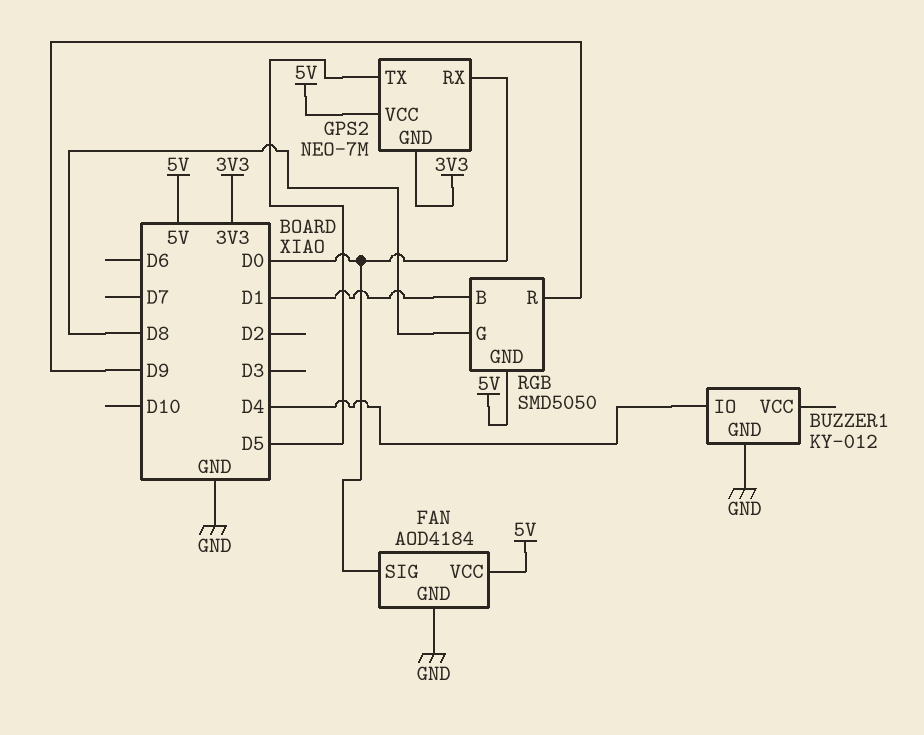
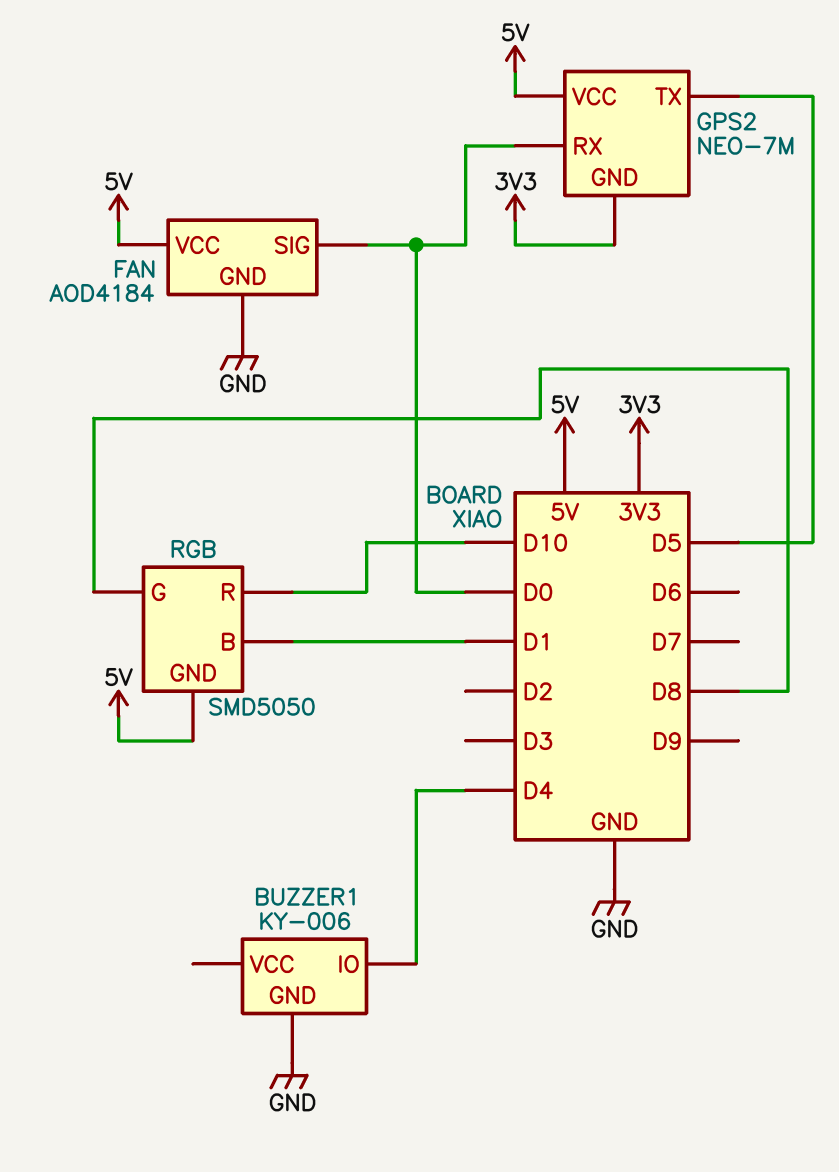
BUZZER1: KY-012 -> KY-006
RGB pin R: D9 -> D10

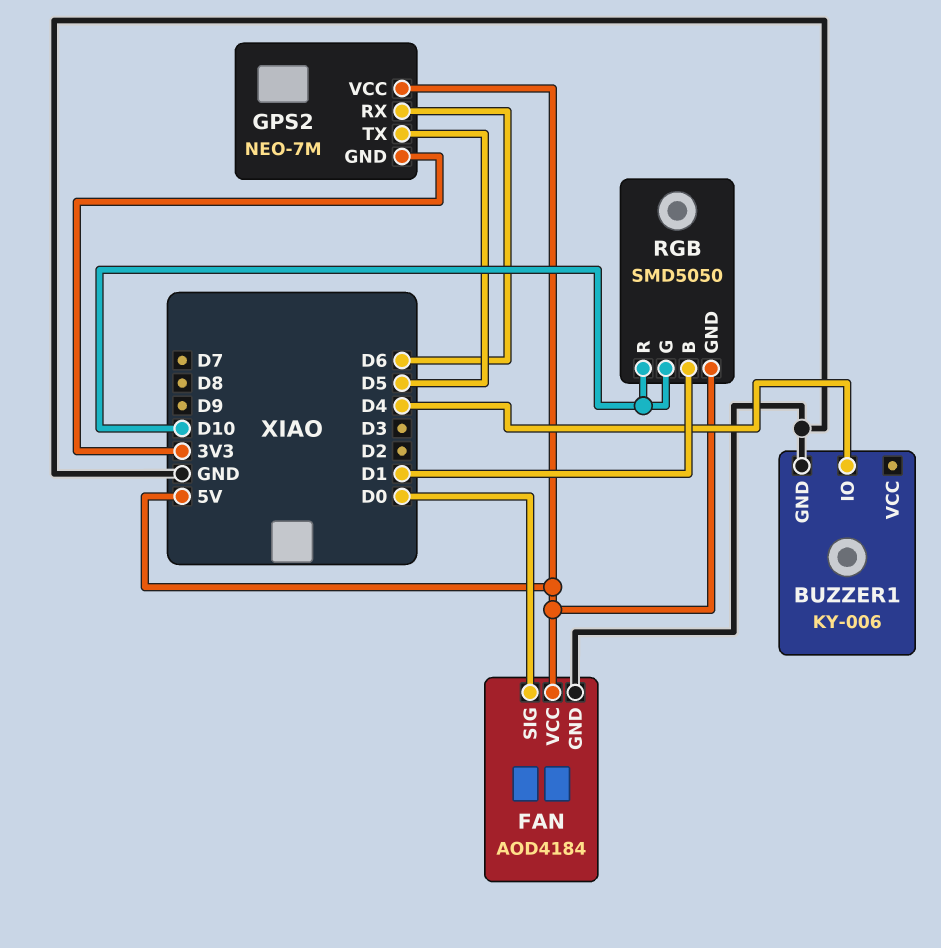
GPS2 pin RX: D0 -> D6
RGB pin G: D8 -> D10

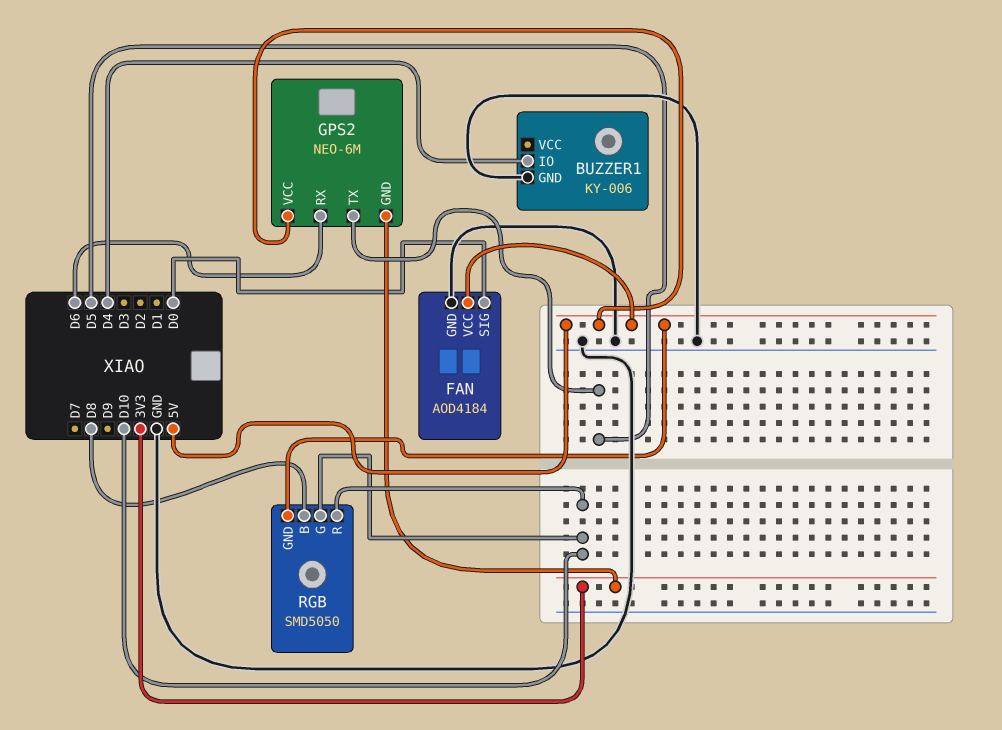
GPS2: NEO-7M -> NEO-6M
RGB pin B: D1 -> D8

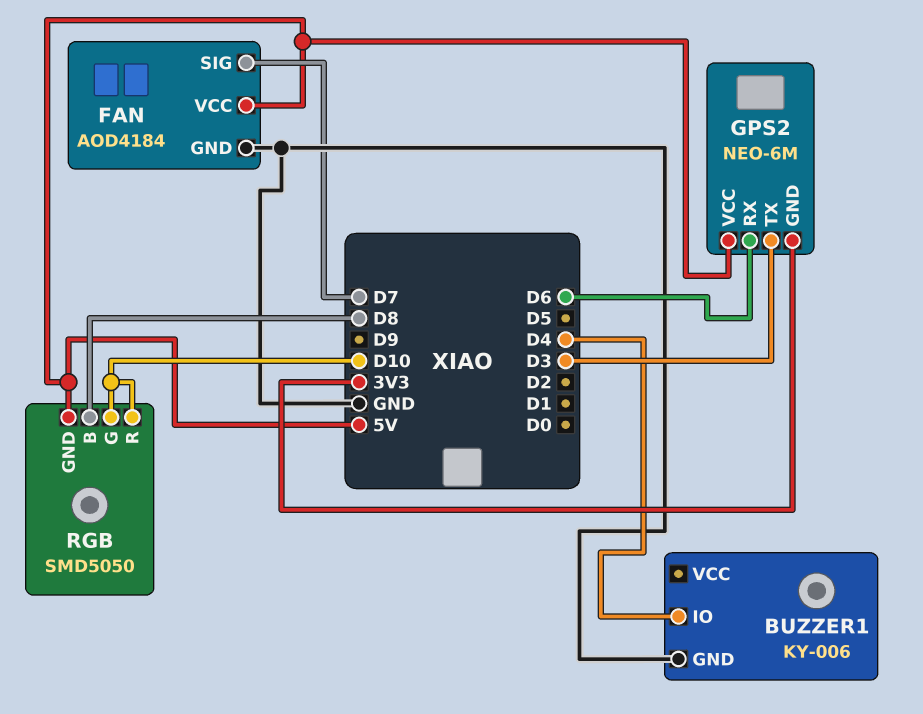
FAN pin SIG: D0 -> D7
GPS2 pin TX: D5 -> D3

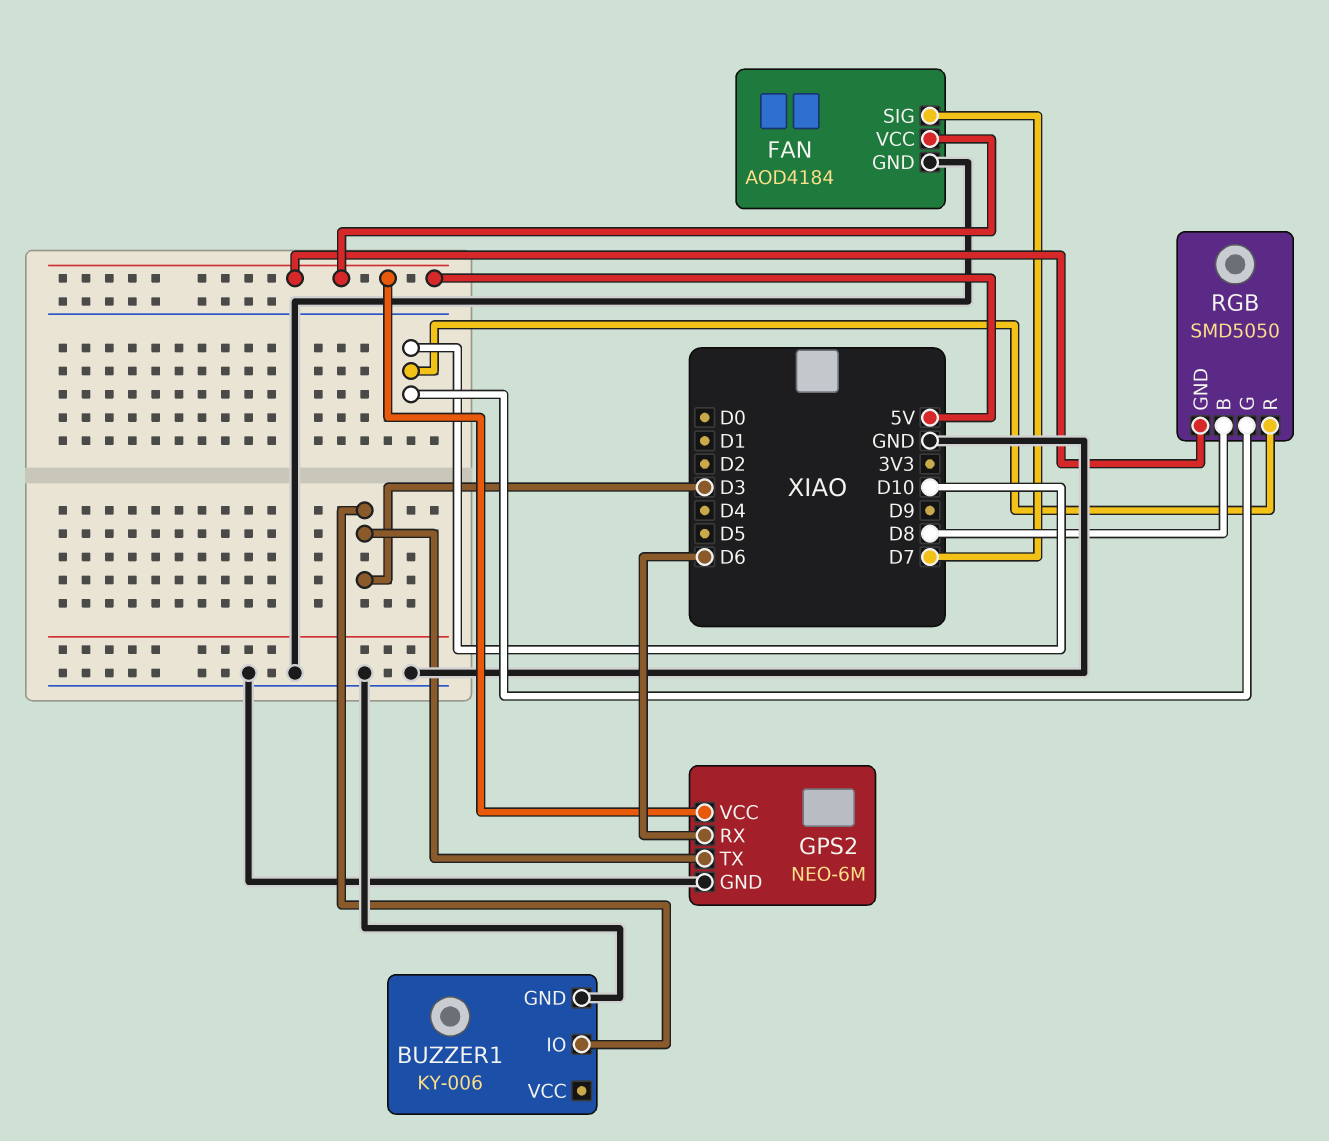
BUZZER1 pin IO: D4 -> D3
GPS2 pin GND: 3V3 -> GND

